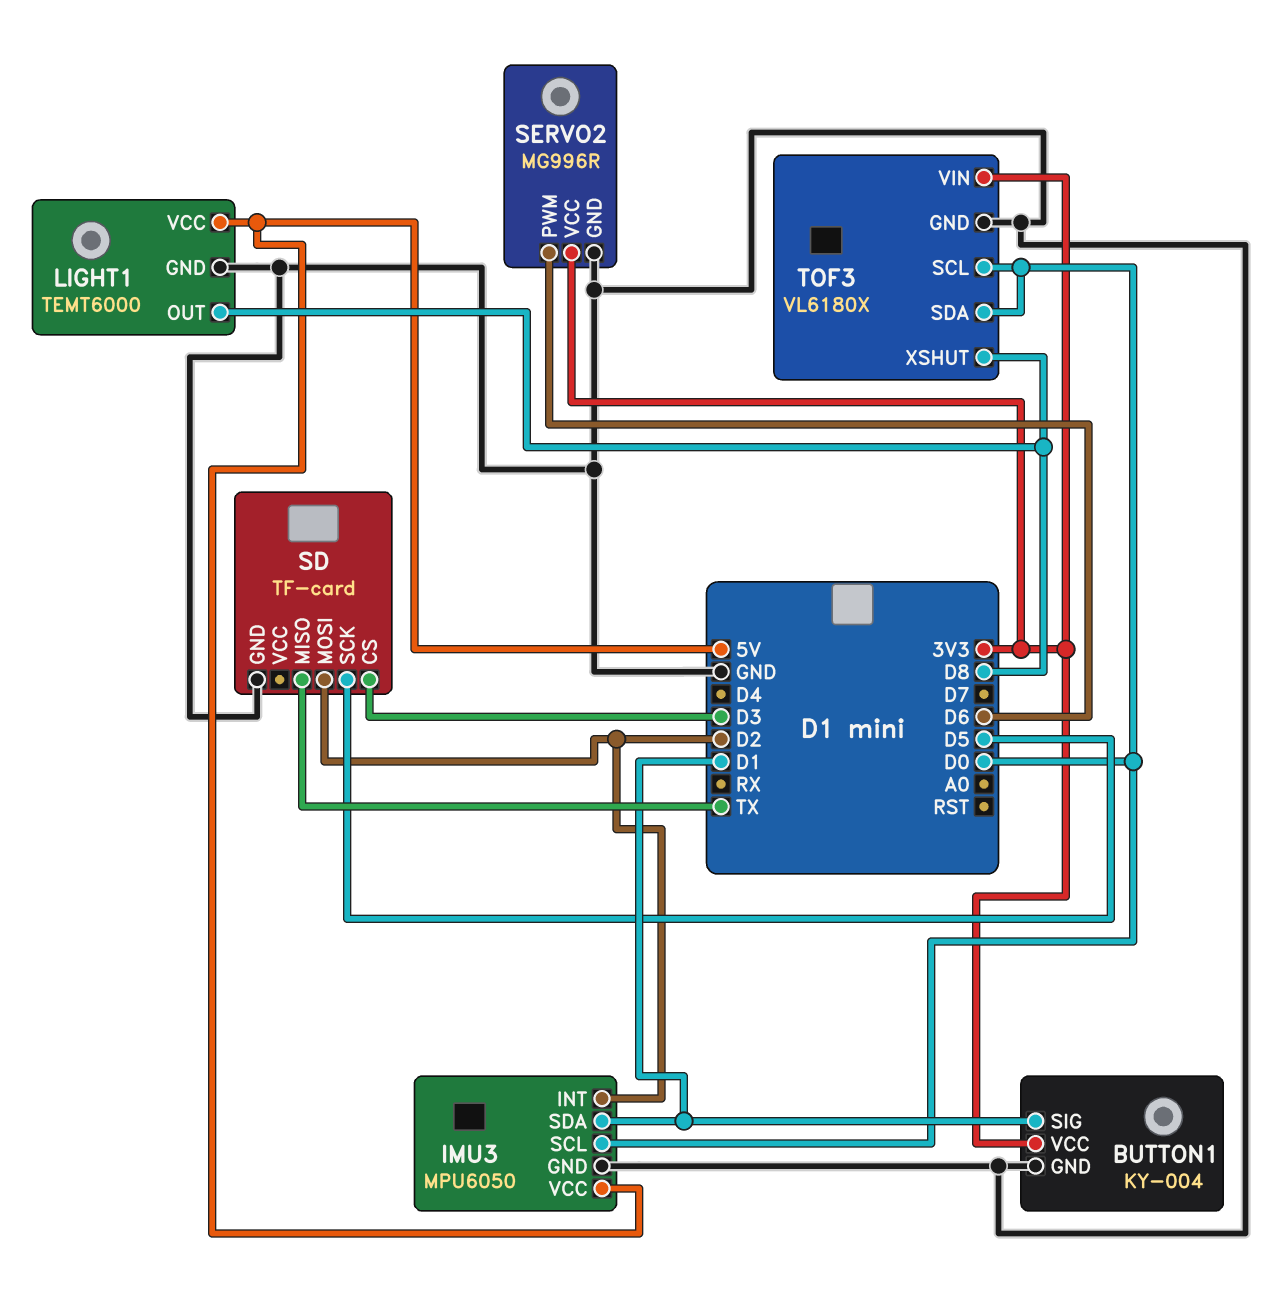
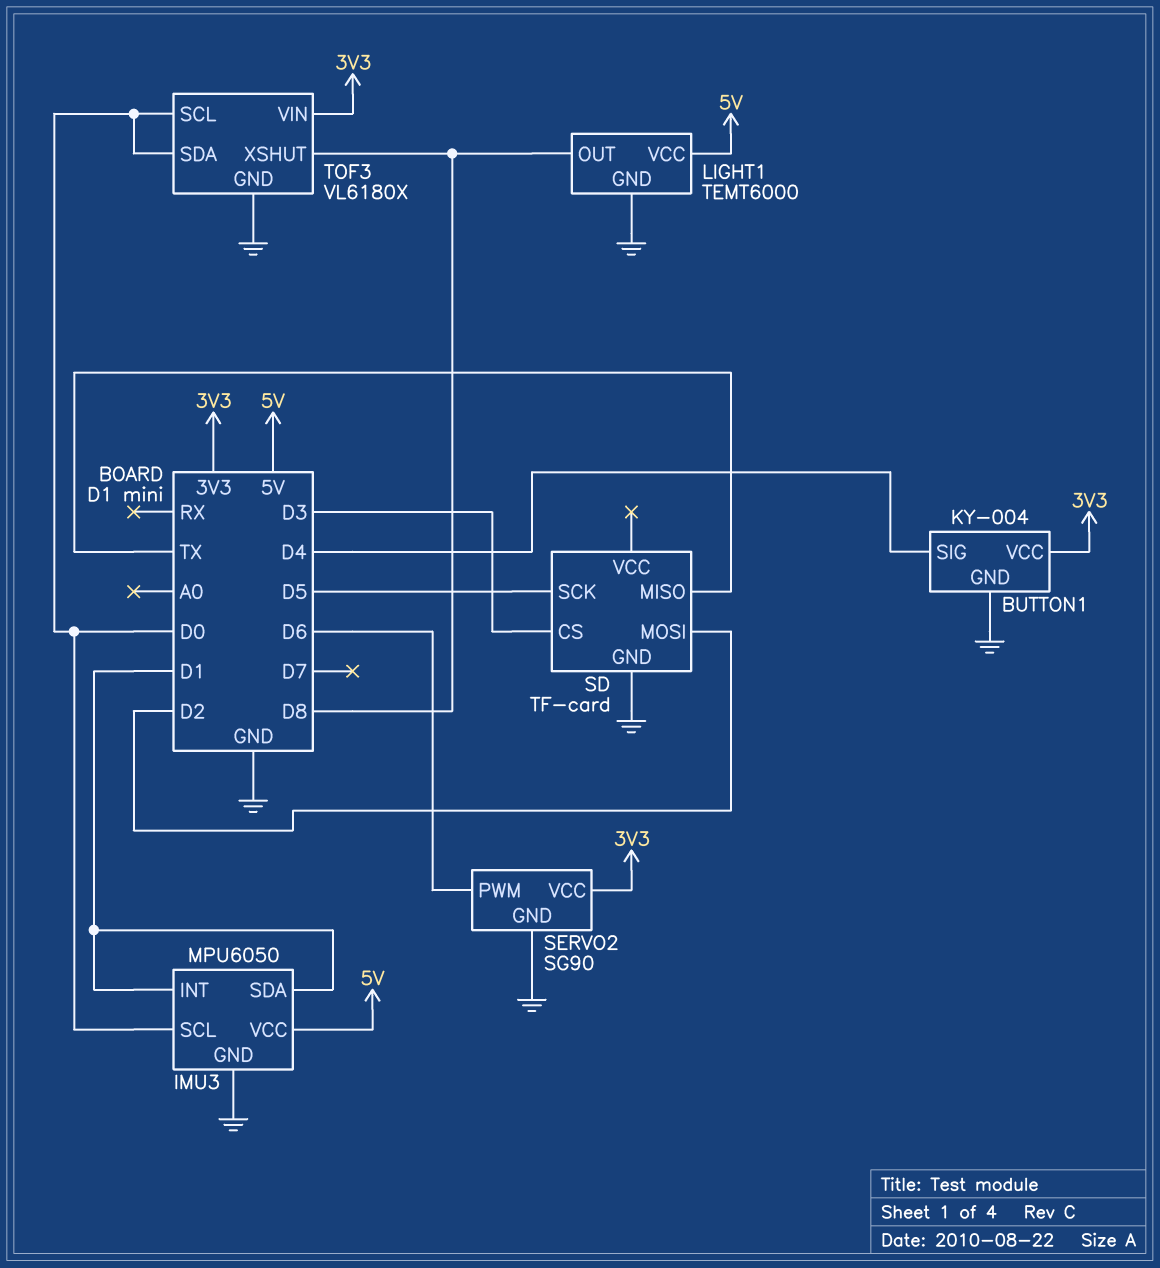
BUTTON1 pin SIG: D1 -> D4
IMU3 pin INT: D2 -> D1
SERVO2: MG996R -> SG90

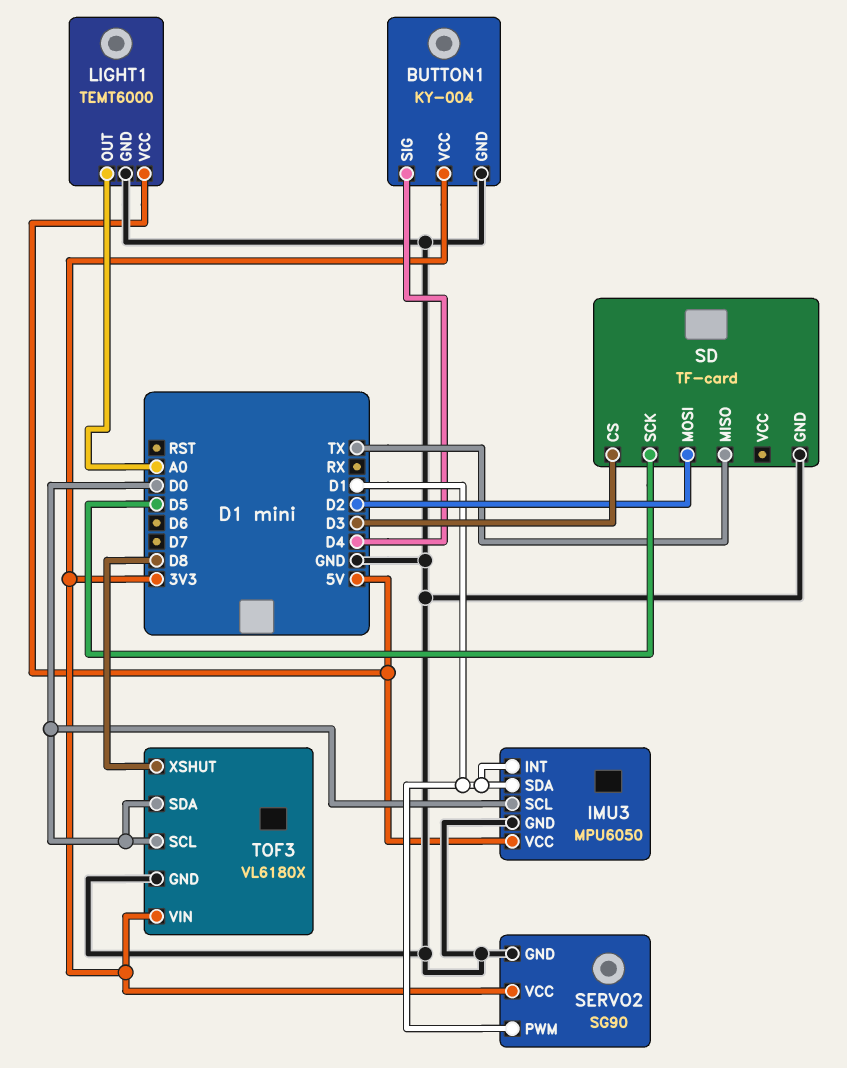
LIGHT1 pin OUT: D8 -> A0
SERVO2 pin PWM: D6 -> D1

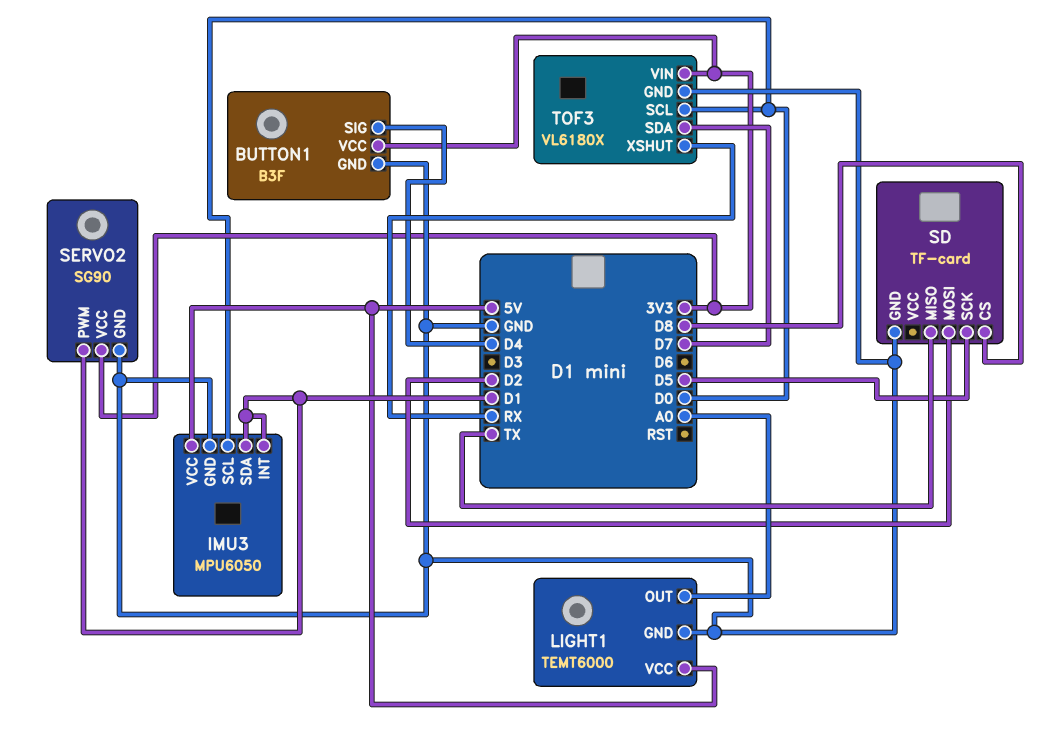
BUTTON1: KY-004 -> B3F
SD pin CS: D3 -> D8
TOF3 pin SDA: D0 -> D7
TOF3 pin XSHUT: D8 -> RX

